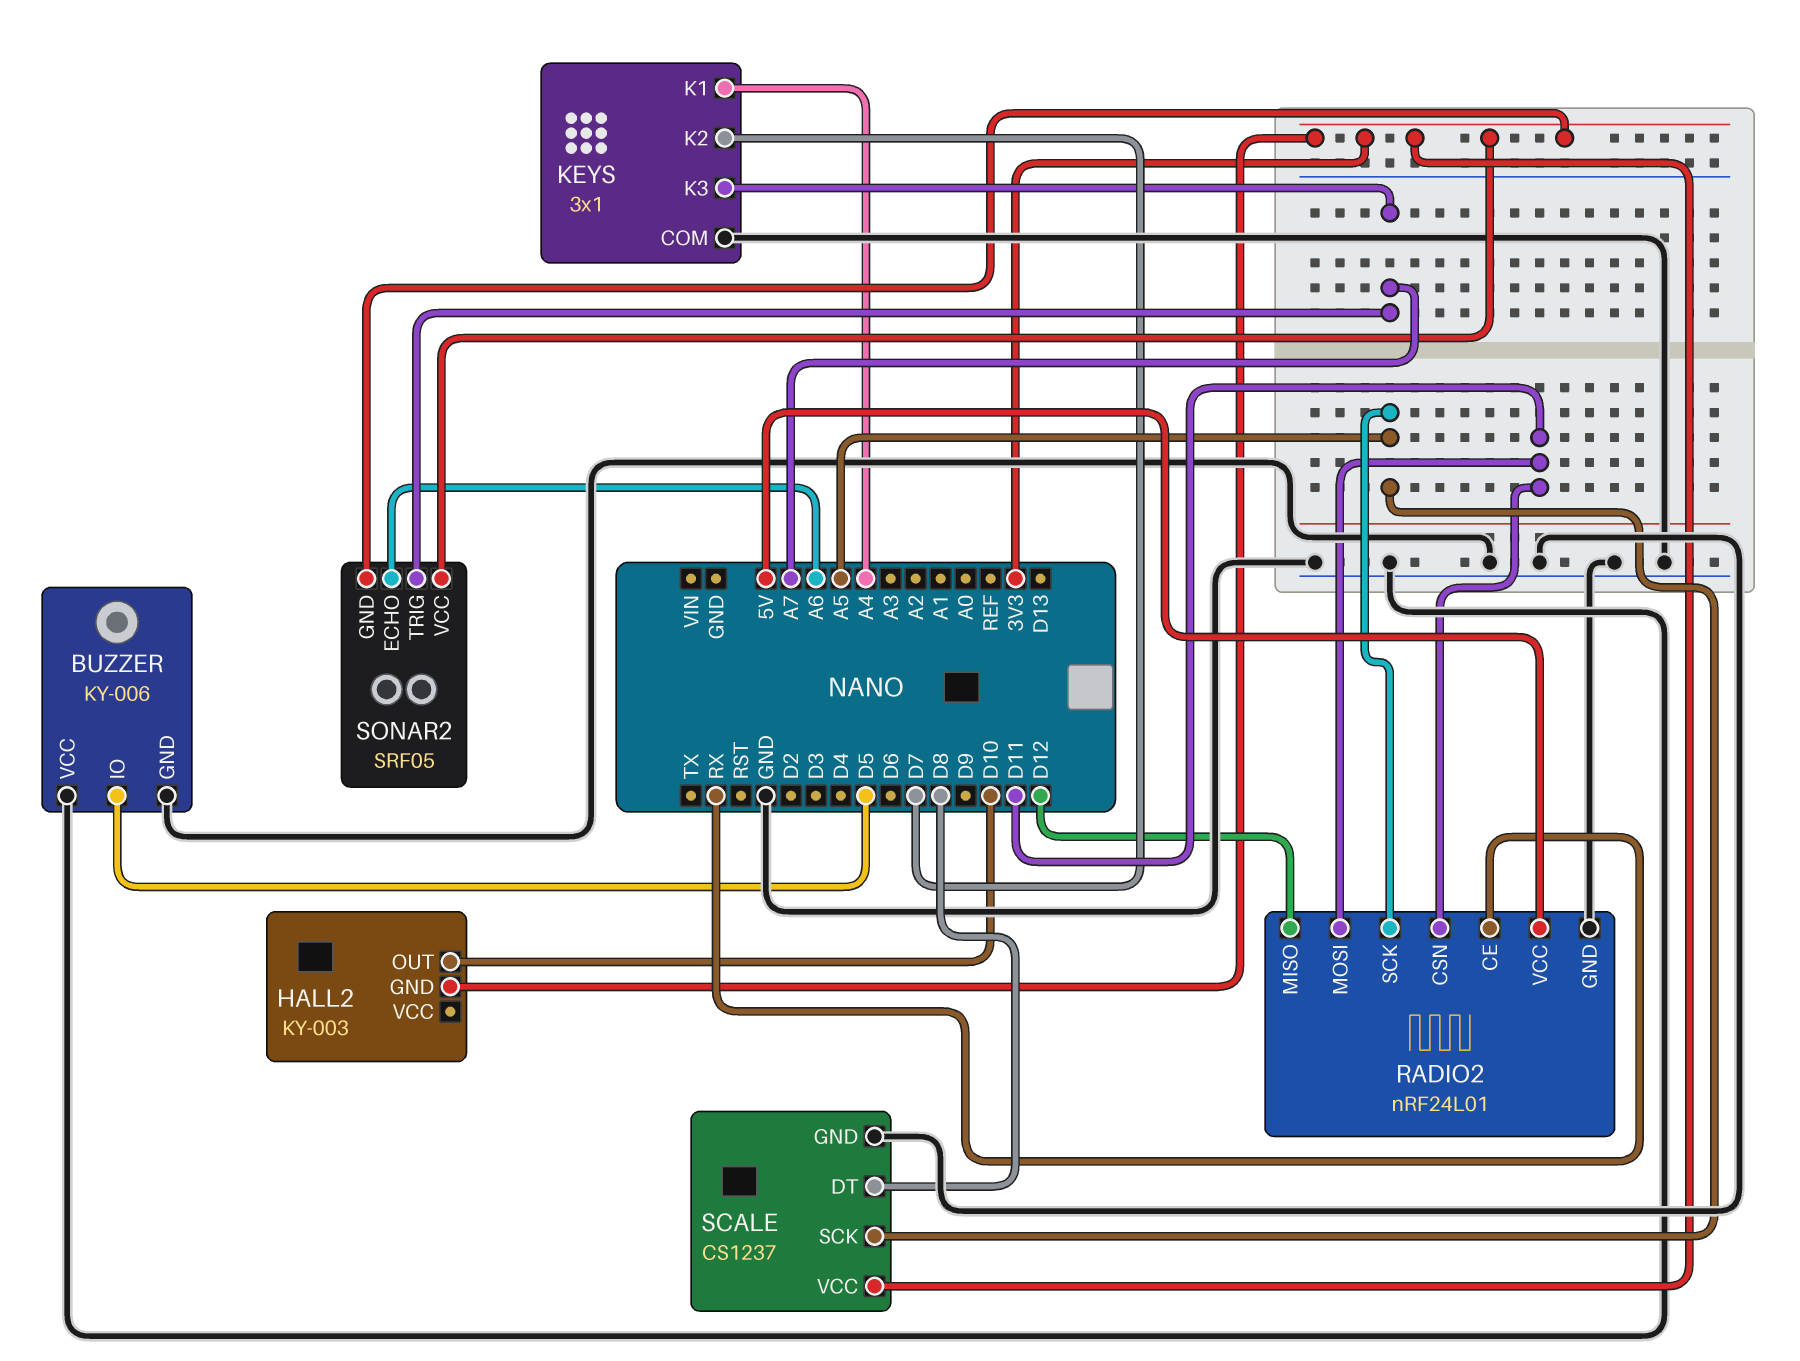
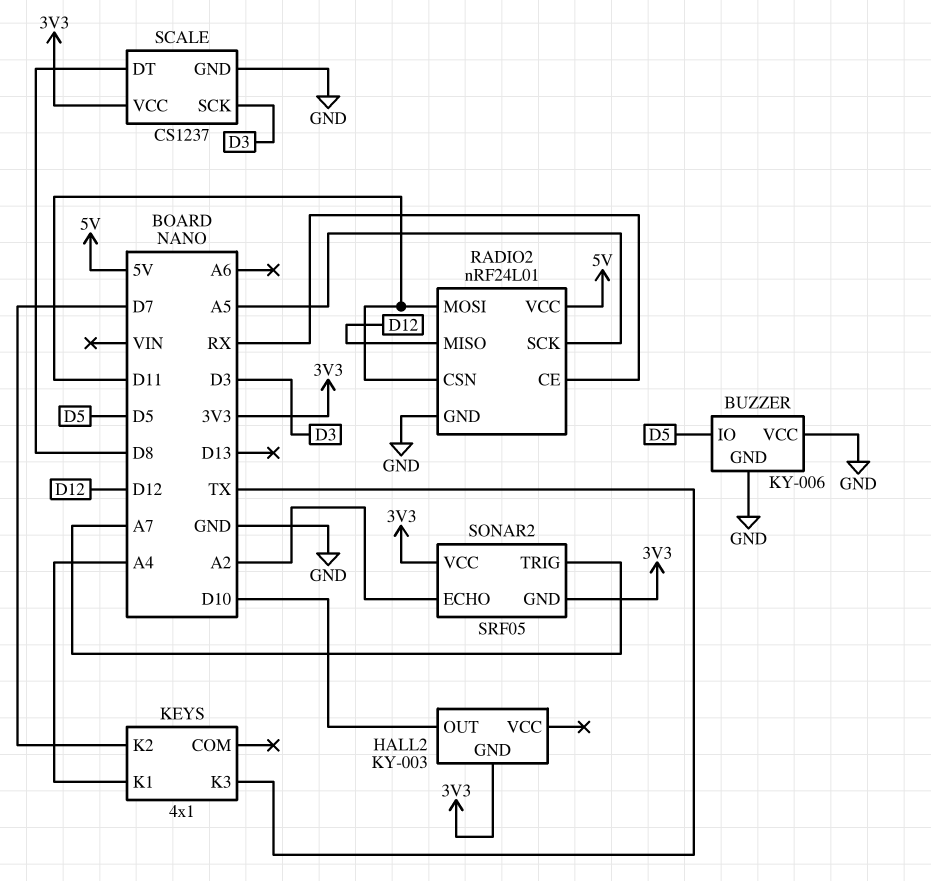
KEYS: 3x1 -> 4x1
KEYS pin COM: GND -> none
KEYS pin K3: A7 -> TX
SCALE pin SCK: A5 -> D3
SONAR2 pin ECHO: A6 -> A2

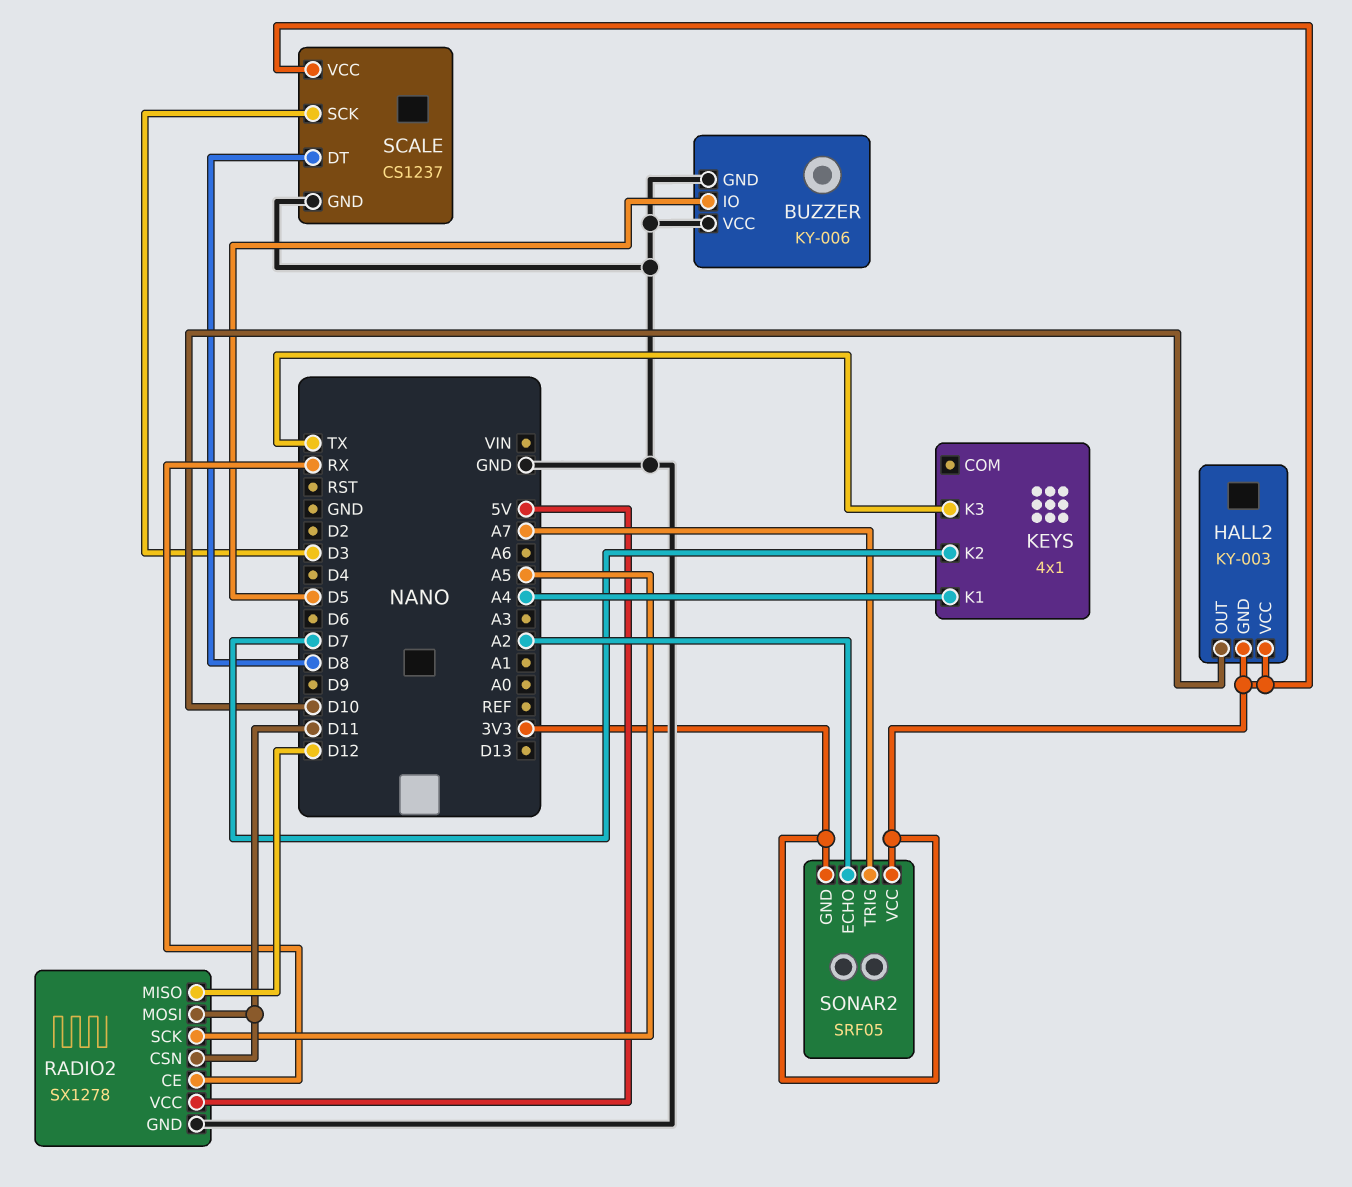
HALL2 pin VCC: none -> 3V3
RADIO2: nRF24L01 -> SX1278

